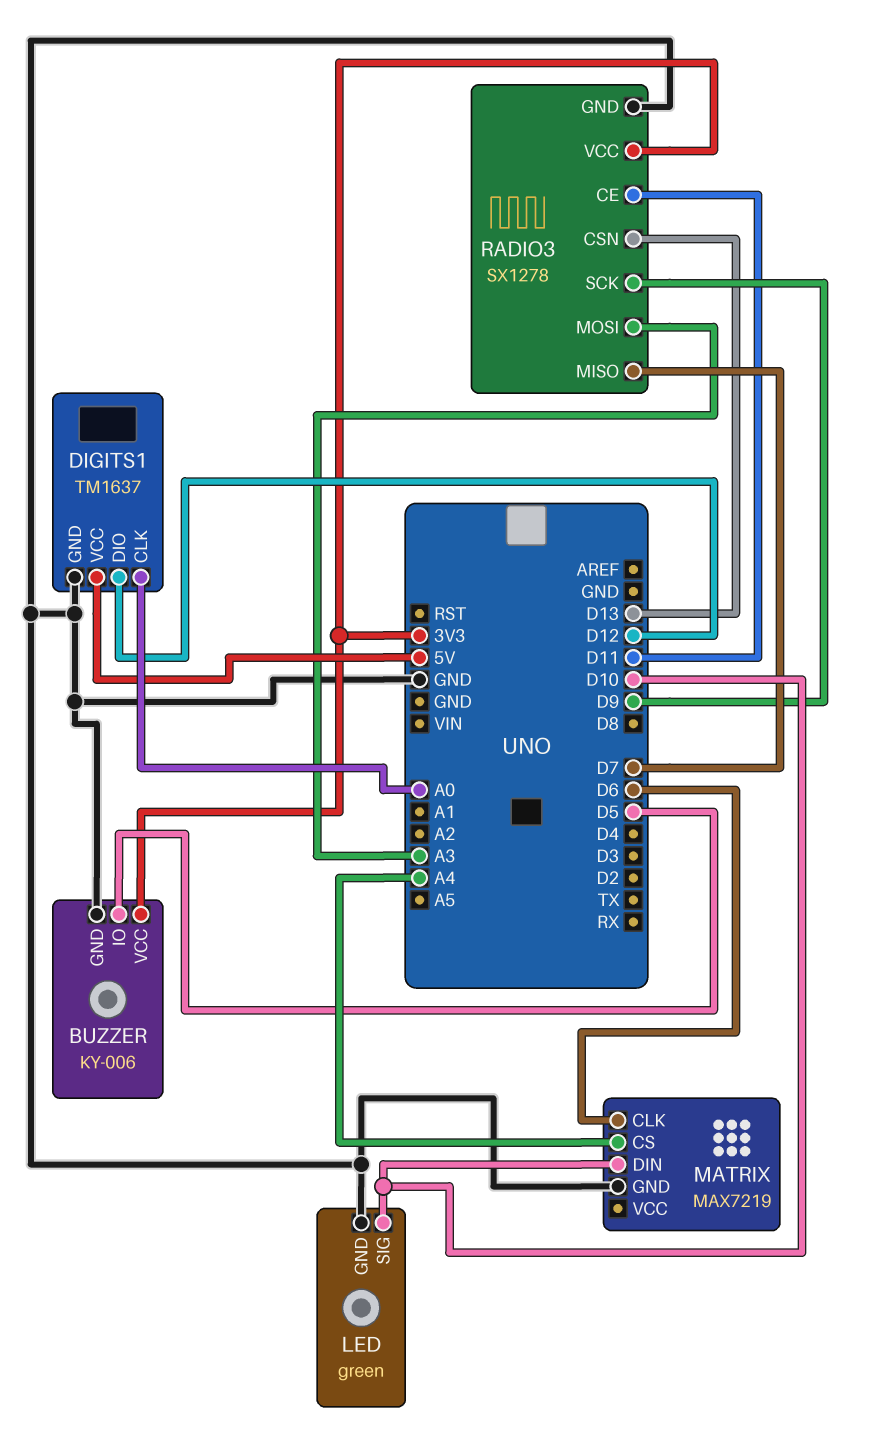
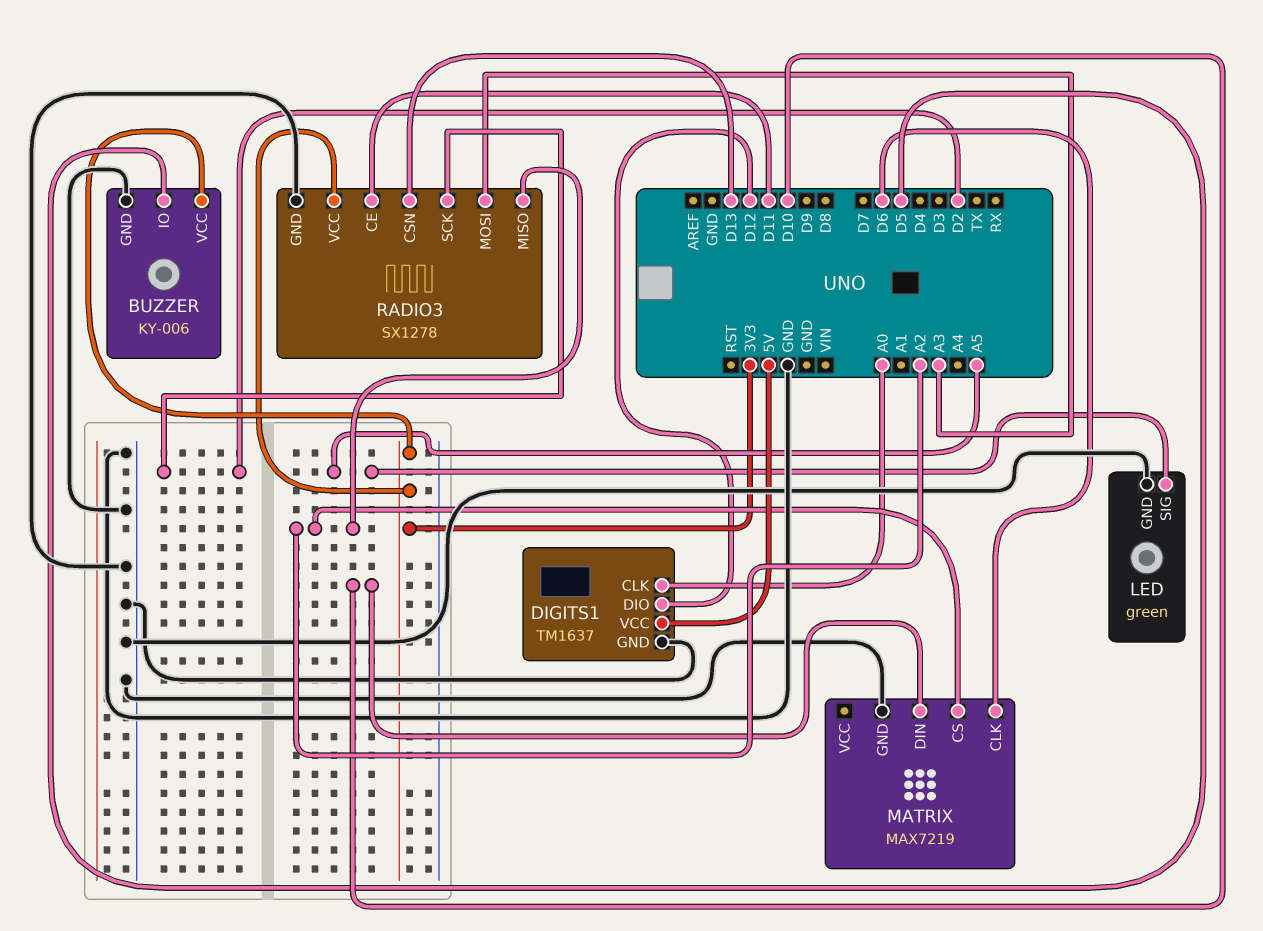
LED pin SIG: D10 -> A5
MATRIX pin CS: A4 -> A2
RADIO3 pin MISO: D7 -> A2
RADIO3 pin SCK: D9 -> D2

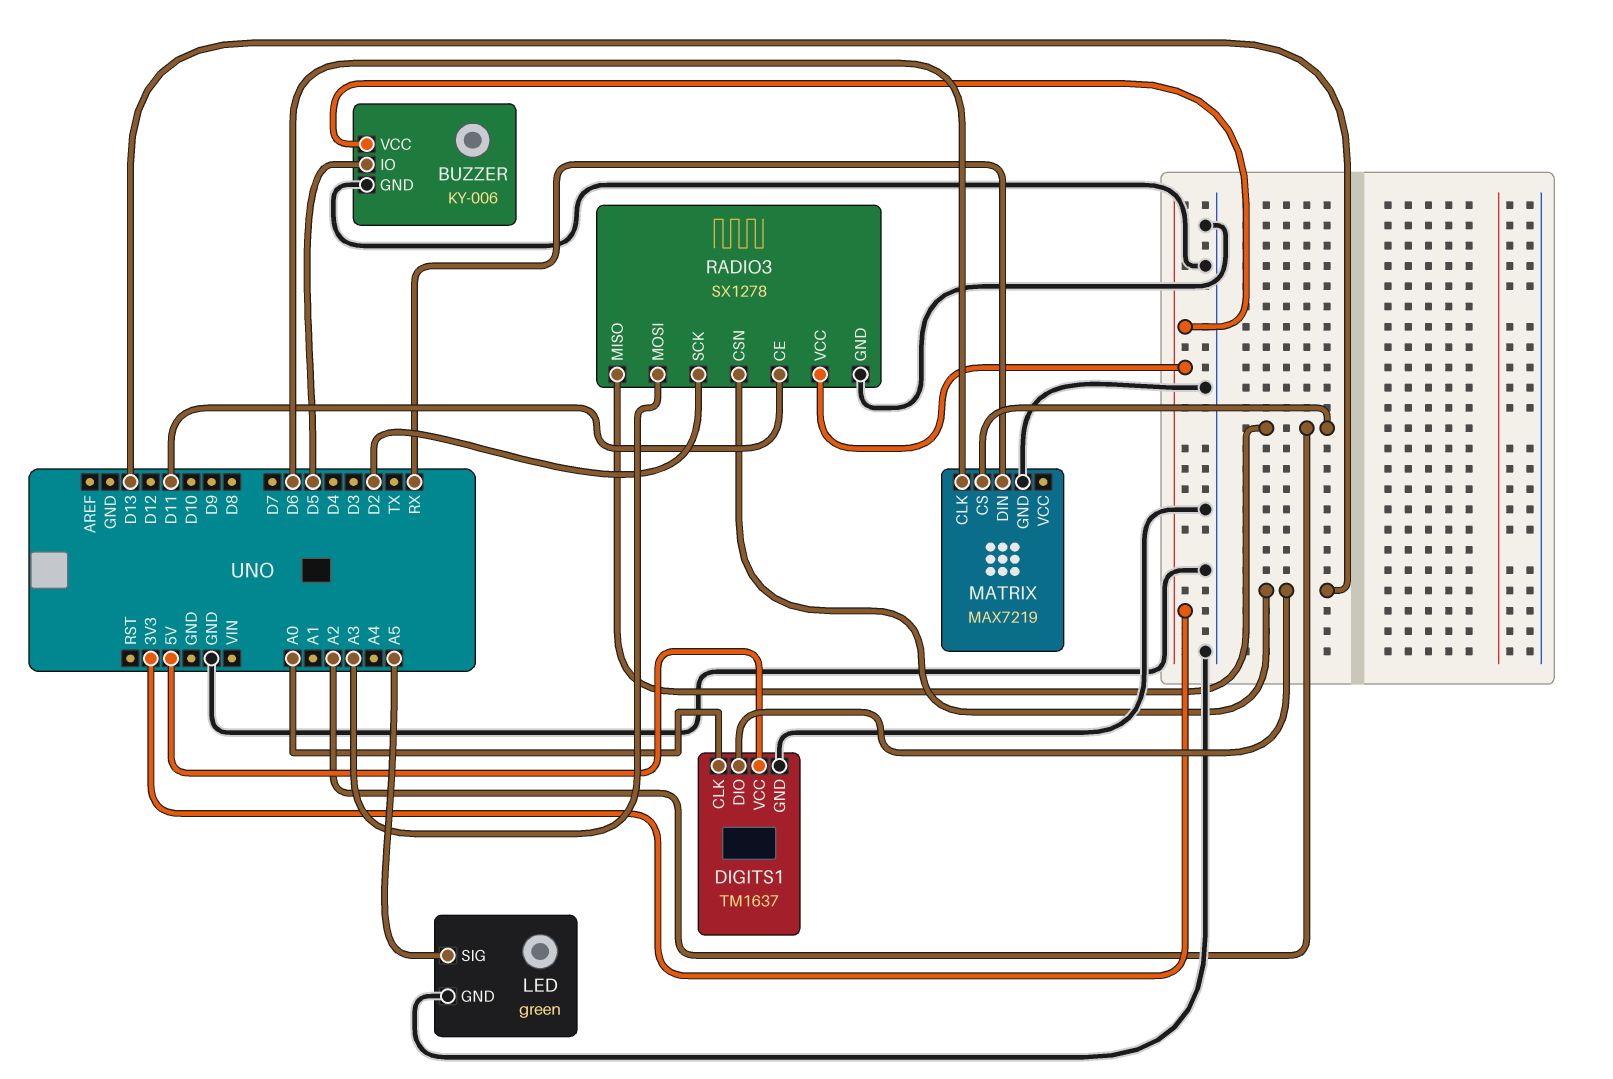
DIGITS1 pin DIO: D12 -> D13
MATRIX pin DIN: D10 -> RX

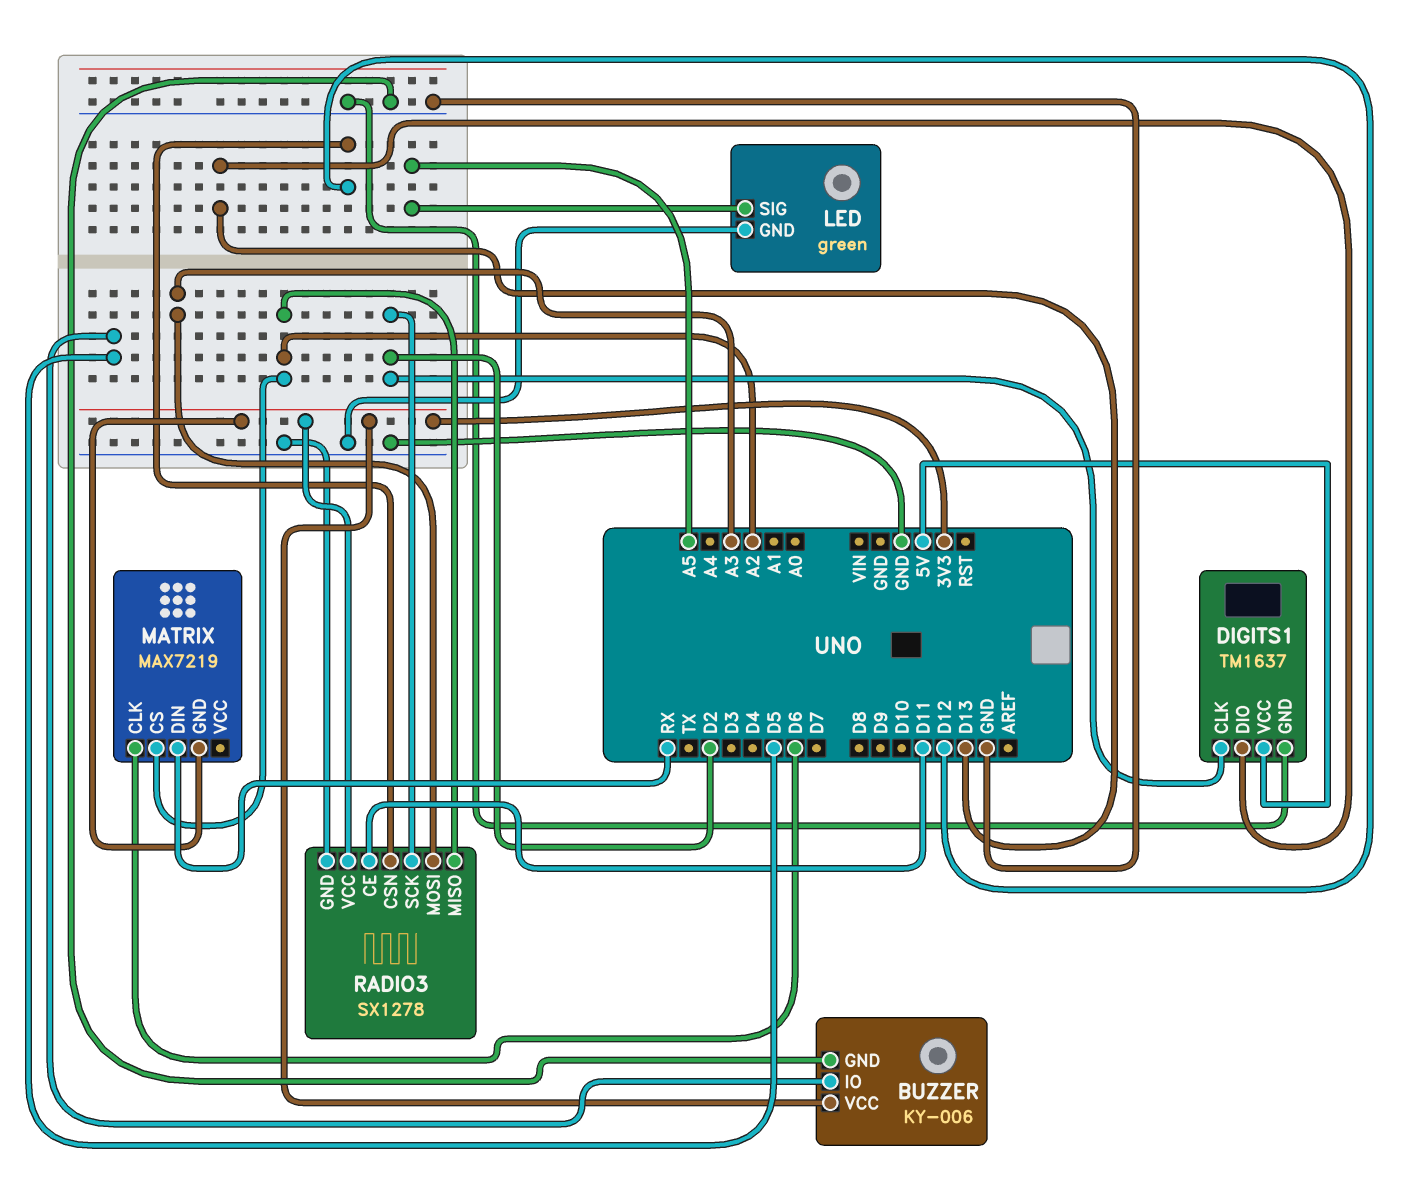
DIGITS1 pin CLK: A0 -> D2
MATRIX pin GND: GND -> 3V3
RADIO3 pin CSN: D13 -> D12

